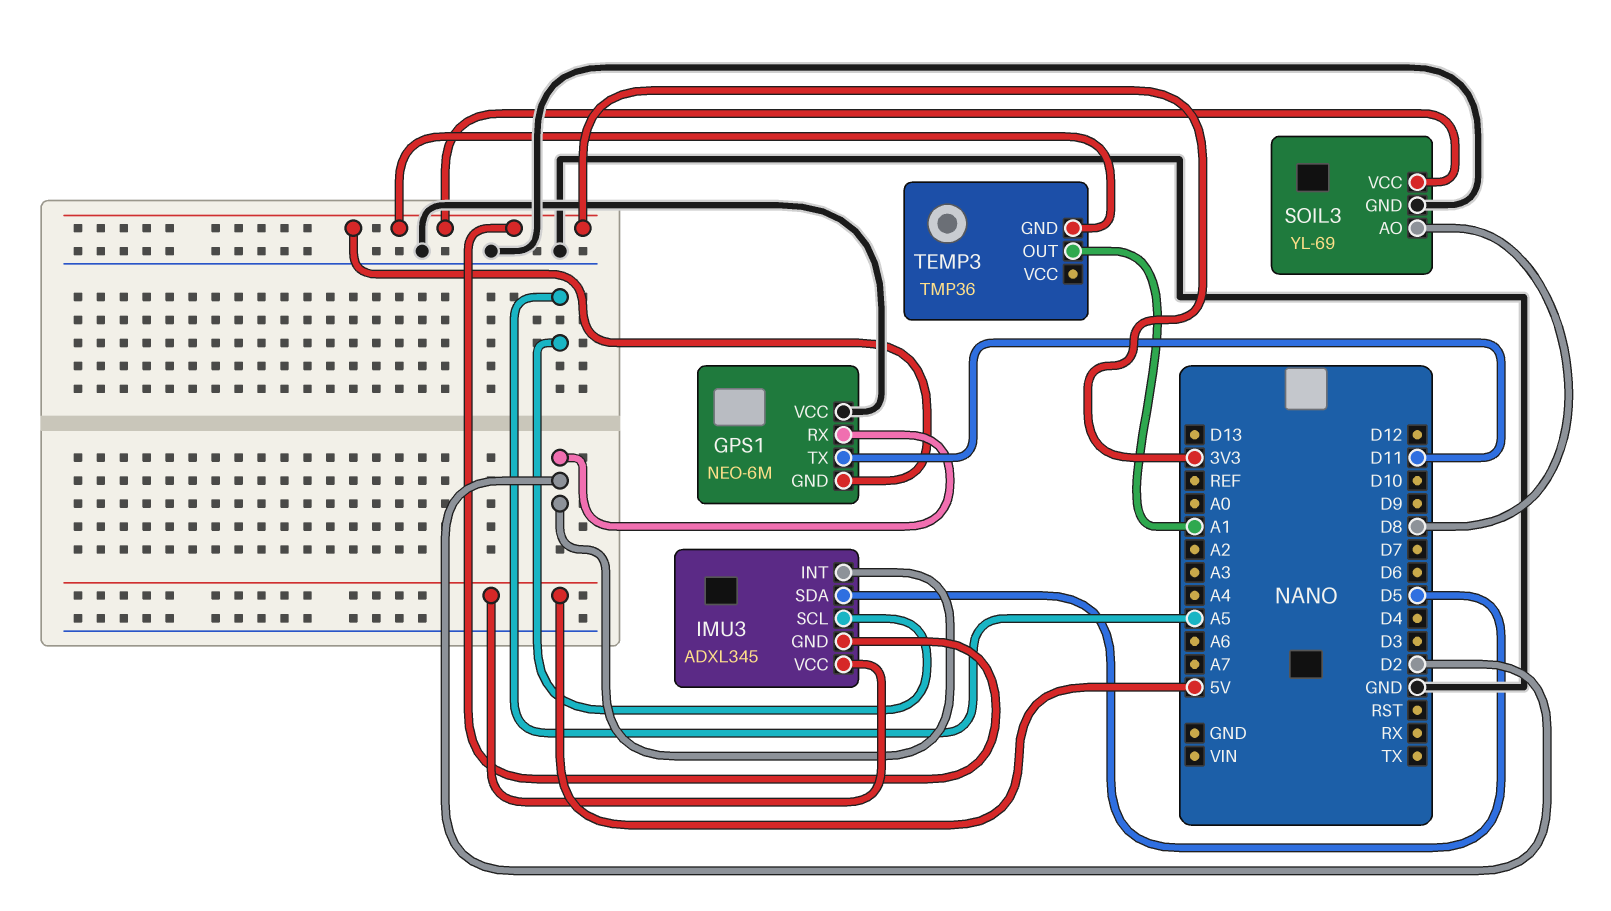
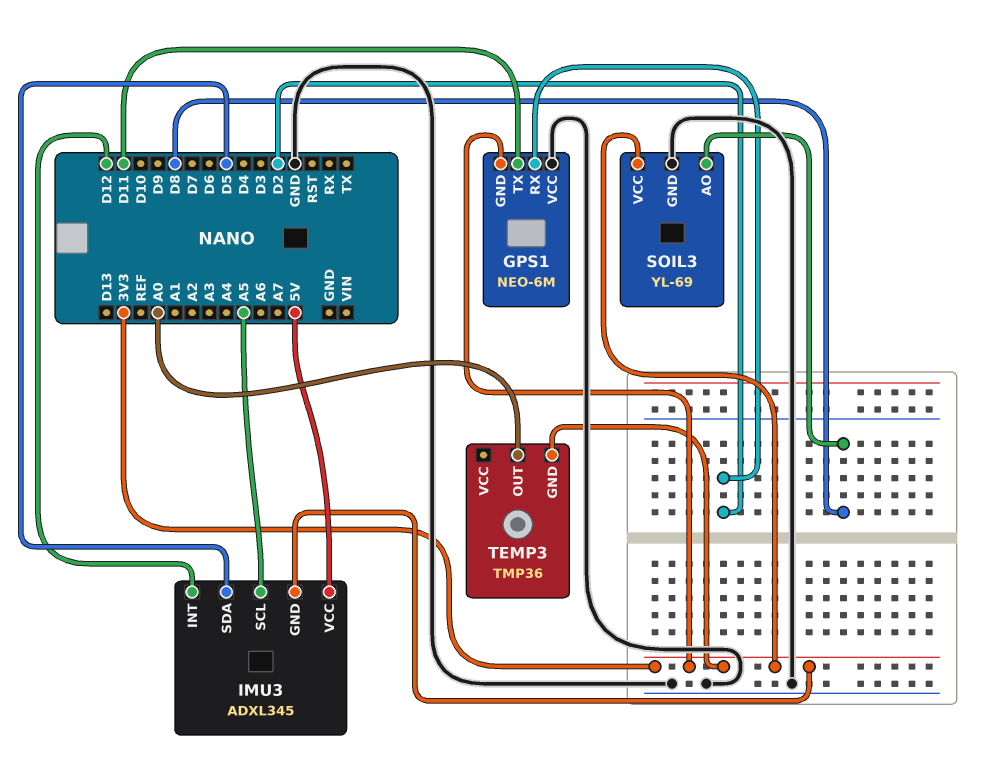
IMU3 pin INT: D2 -> D12
TEMP3 pin OUT: A1 -> A0

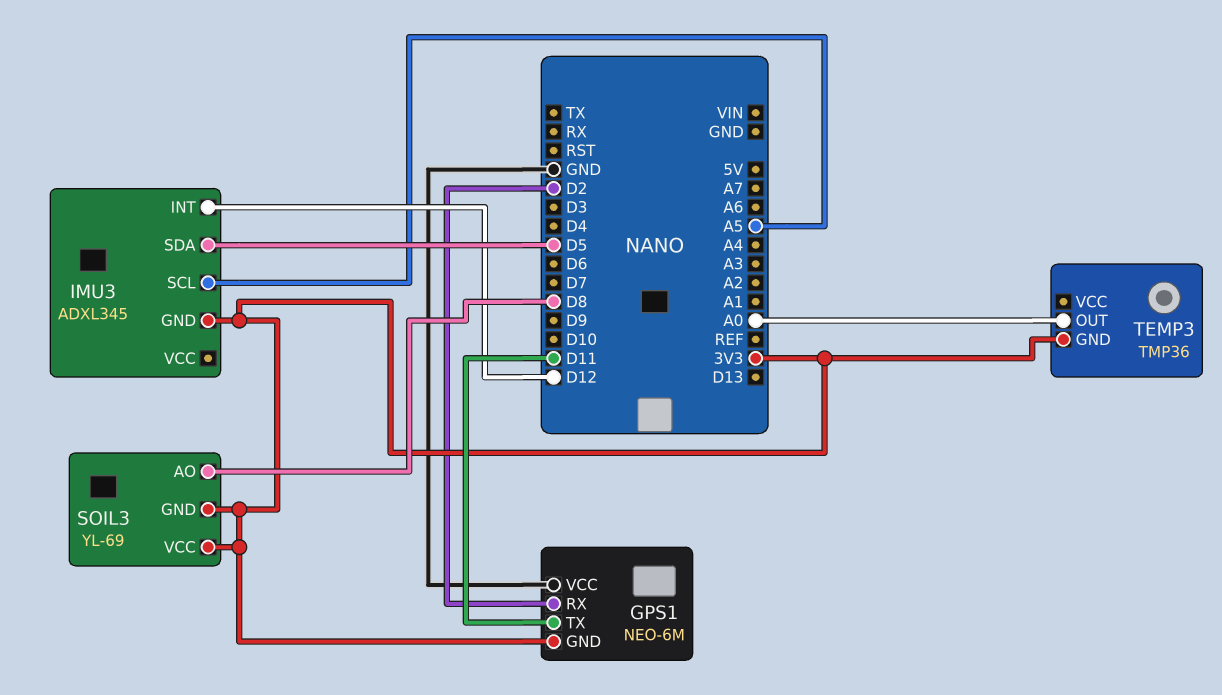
IMU3 pin VCC: 5V -> none
SOIL3 pin GND: GND -> 3V3

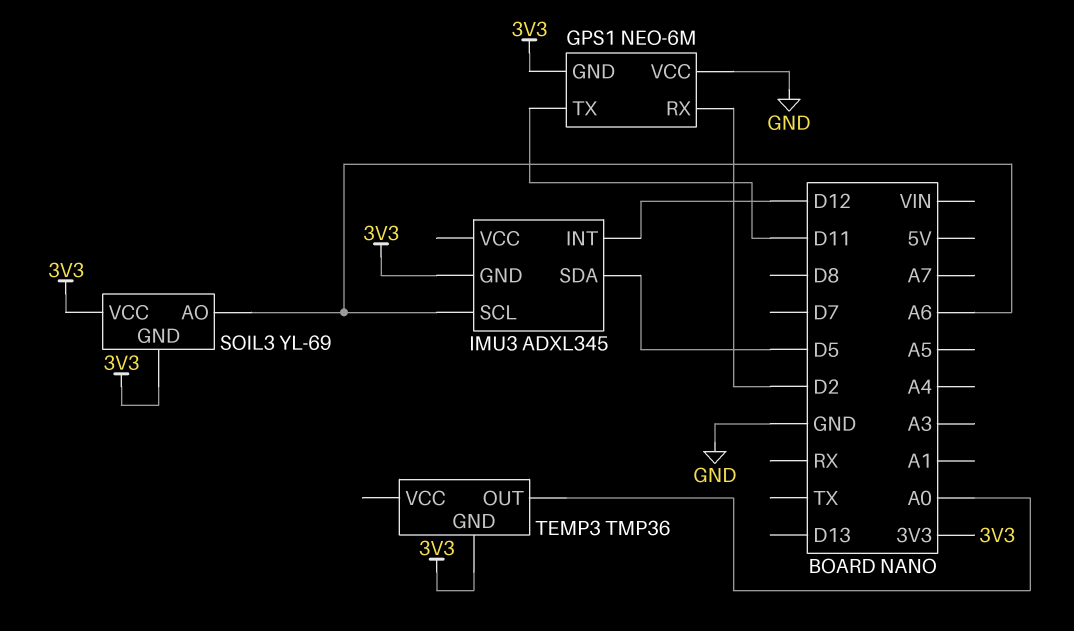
IMU3 pin SCL: A5 -> A6
SOIL3 pin AO: D8 -> A6

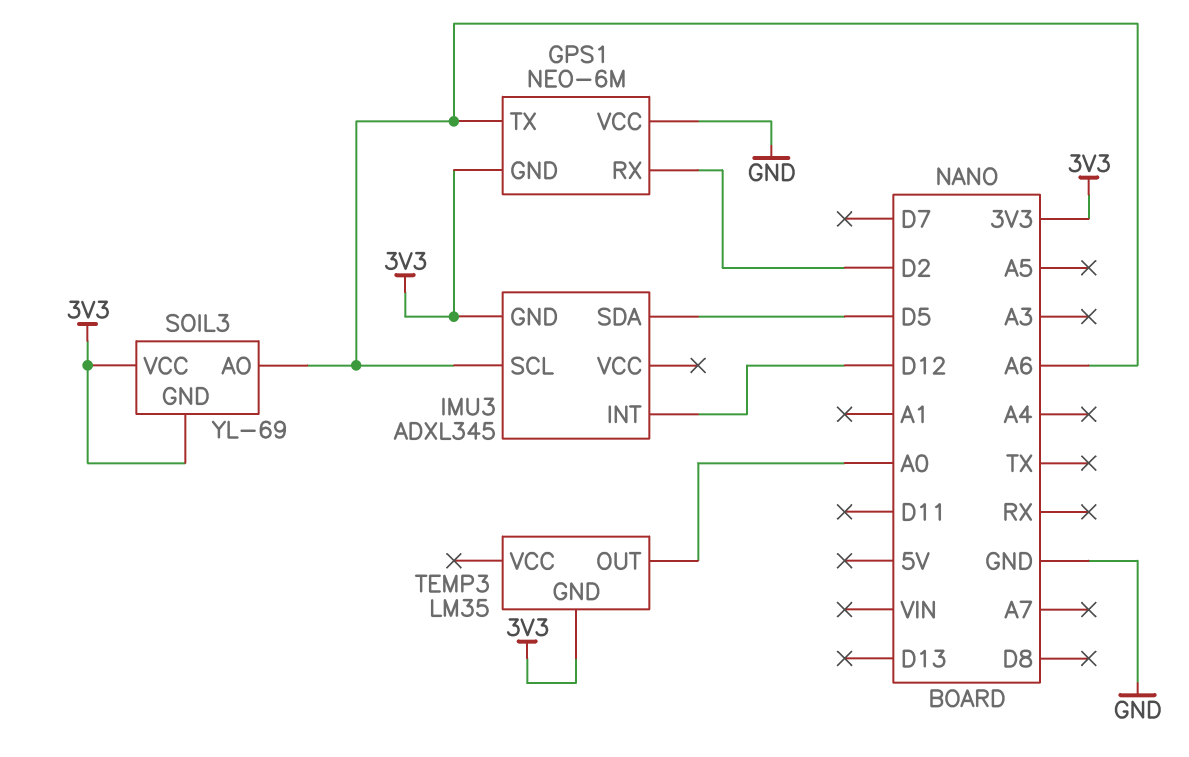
GPS1 pin TX: D11 -> A6
TEMP3: TMP36 -> LM35

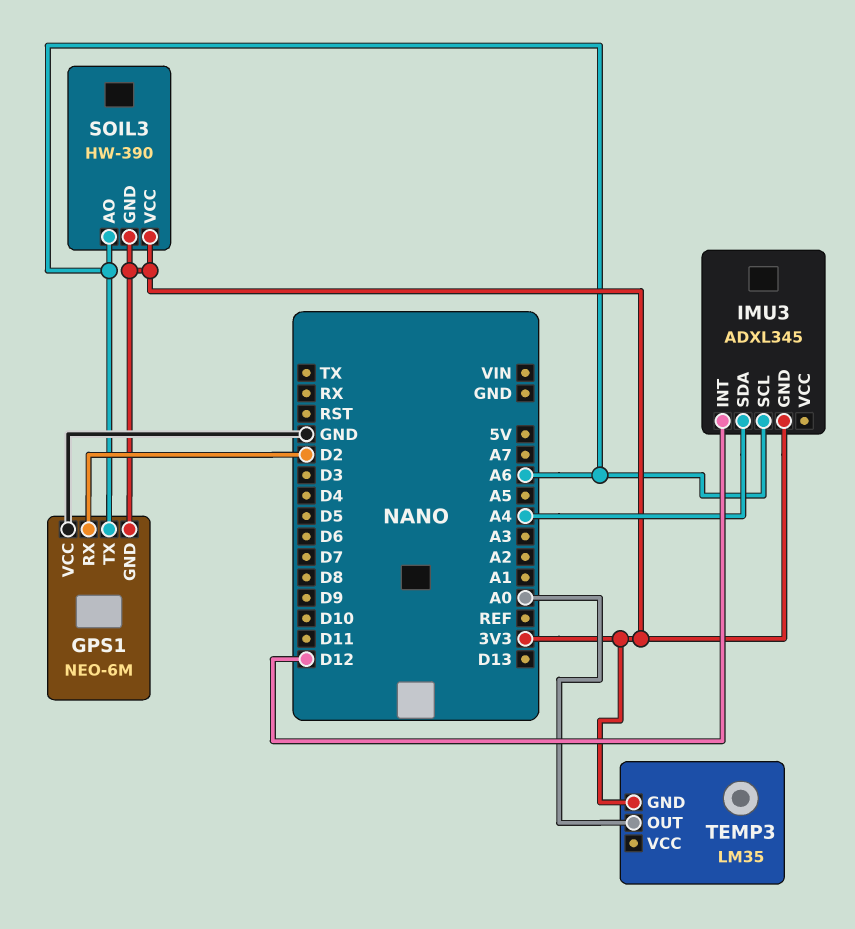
IMU3 pin SDA: D5 -> A4
SOIL3: YL-69 -> HW-390

